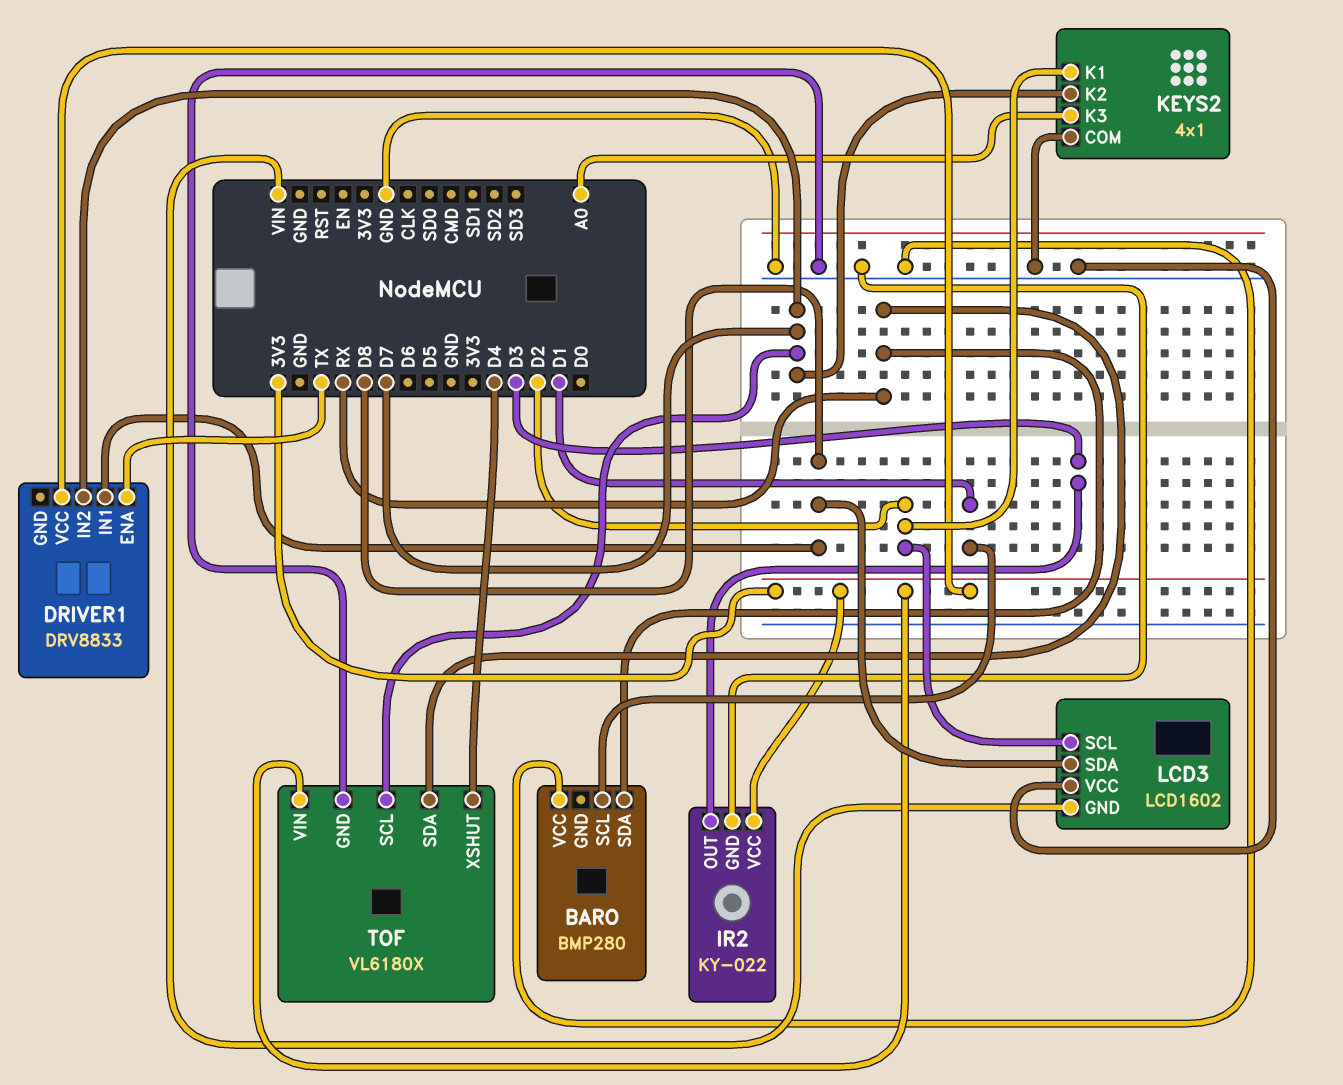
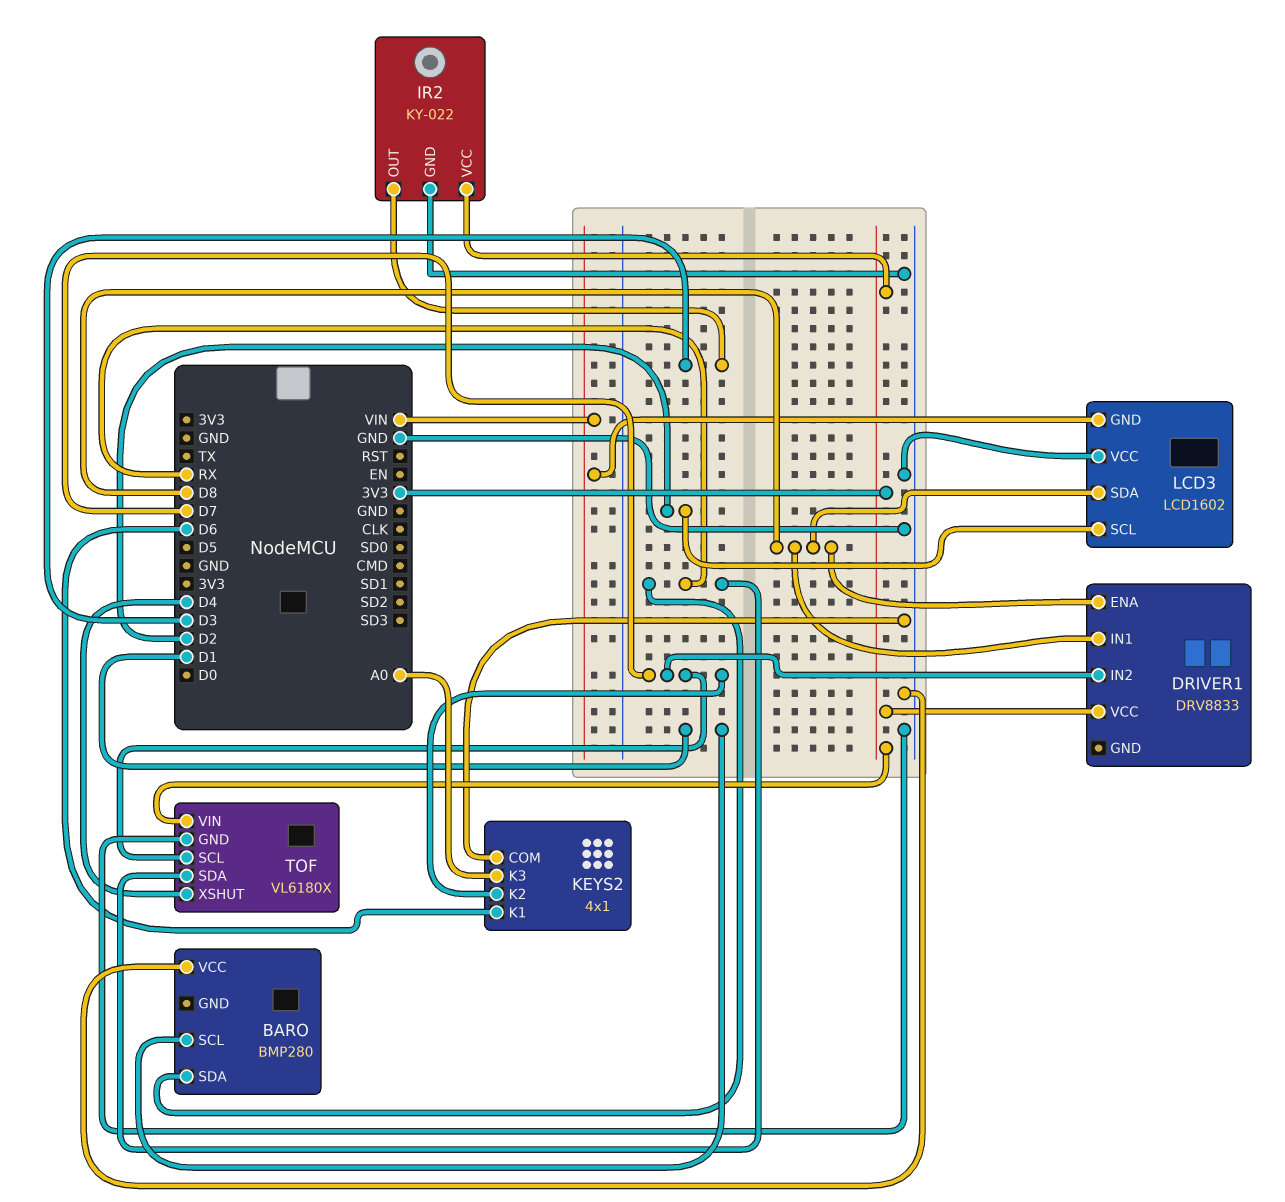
DRIVER1 pin ENA: TX -> D8
KEYS2 pin K1: D2 -> D6

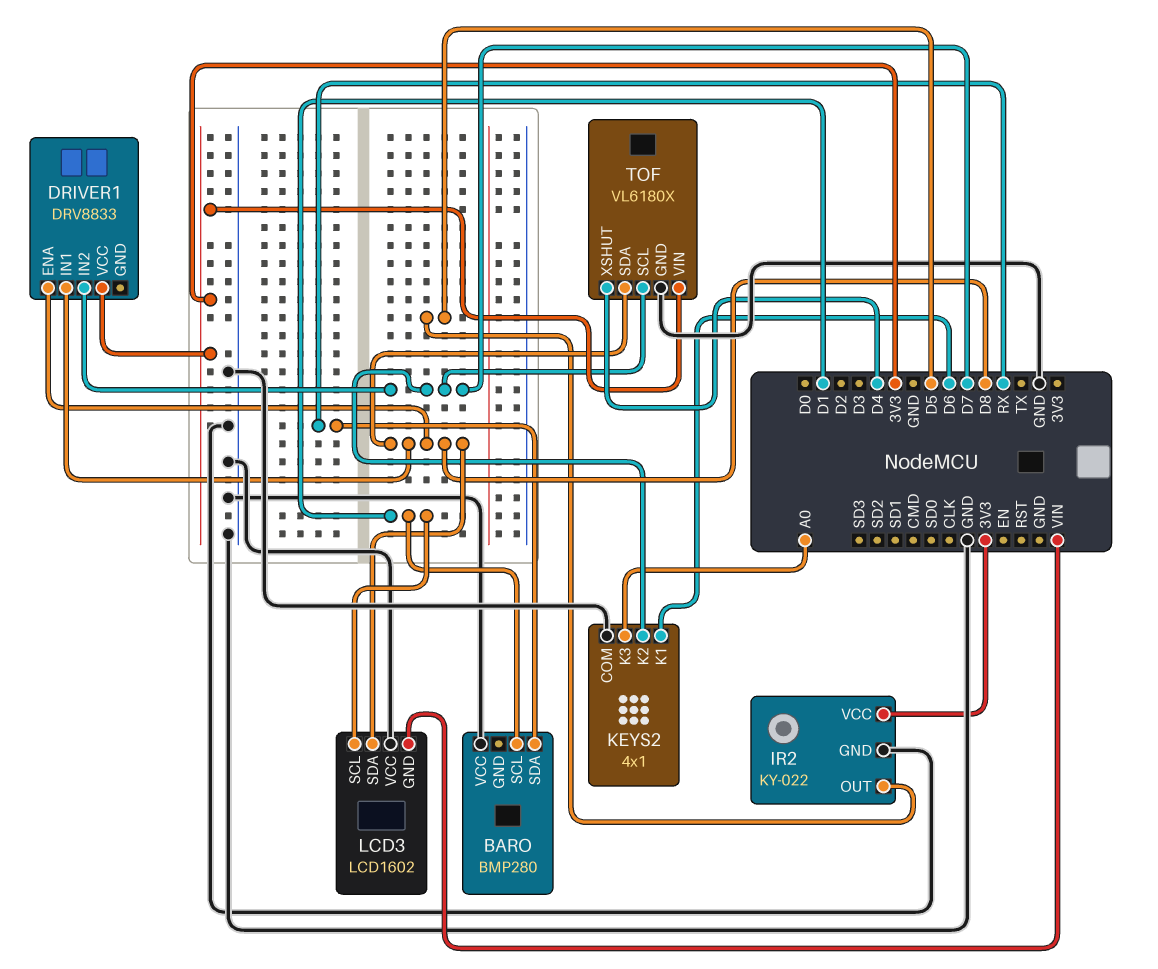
IR2 pin OUT: D3 -> D5
LCD3 pin SCL: D2 -> D1
TOF pin SDA: RX -> D8

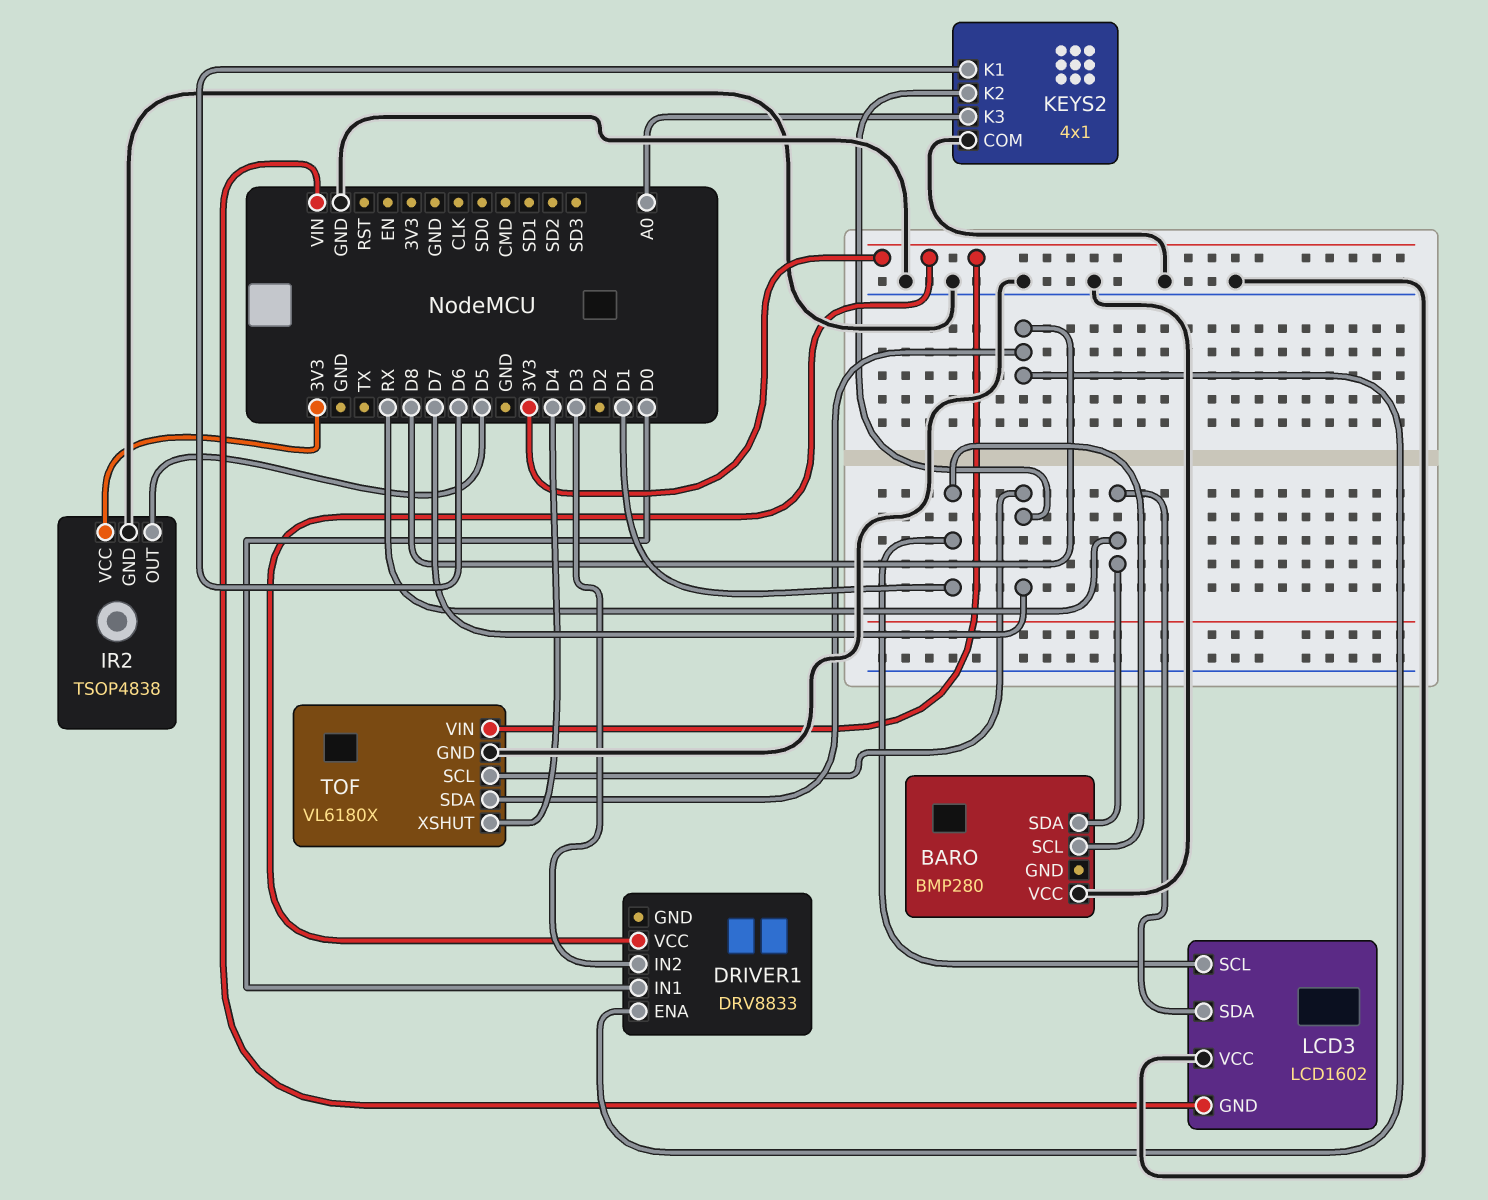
DRIVER1 pin IN1: D8 -> D0
DRIVER1 pin IN2: D7 -> D3
IR2: KY-022 -> TSOP4838
LCD3 pin SDA: D8 -> RX

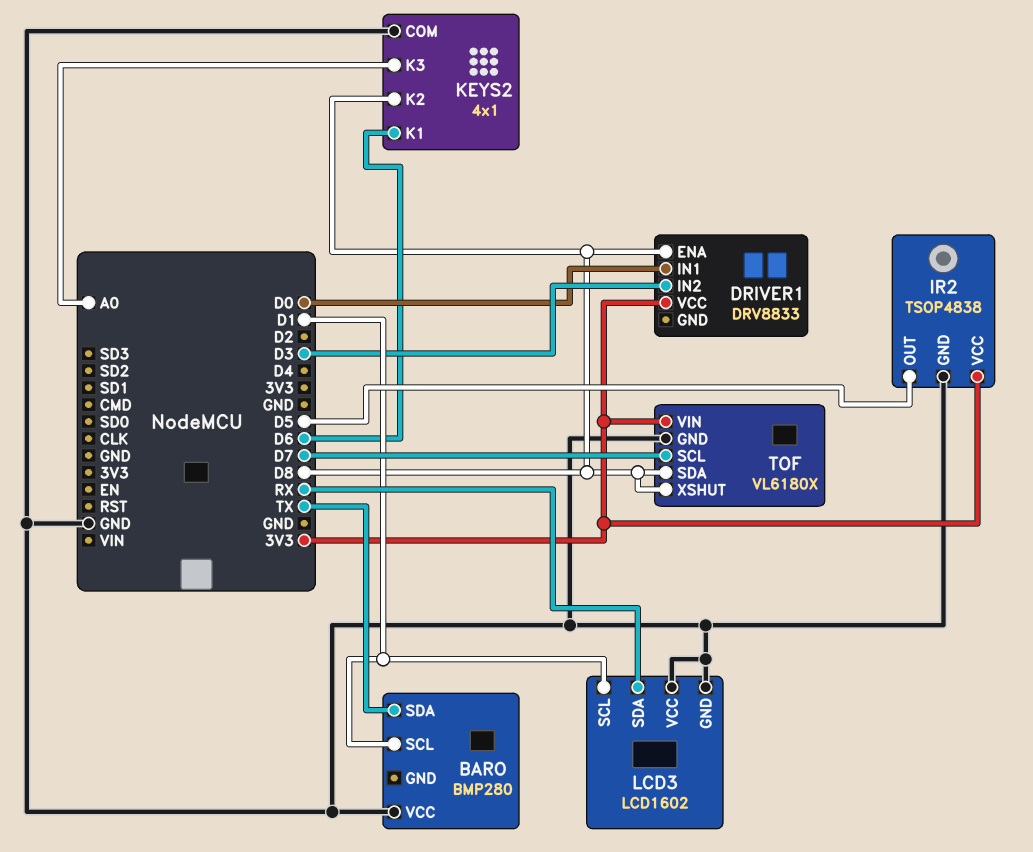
BARO pin SDA: RX -> TX
KEYS2 pin K2: D7 -> D8
LCD3 pin GND: VIN -> GND
TOF pin XSHUT: D4 -> D8

